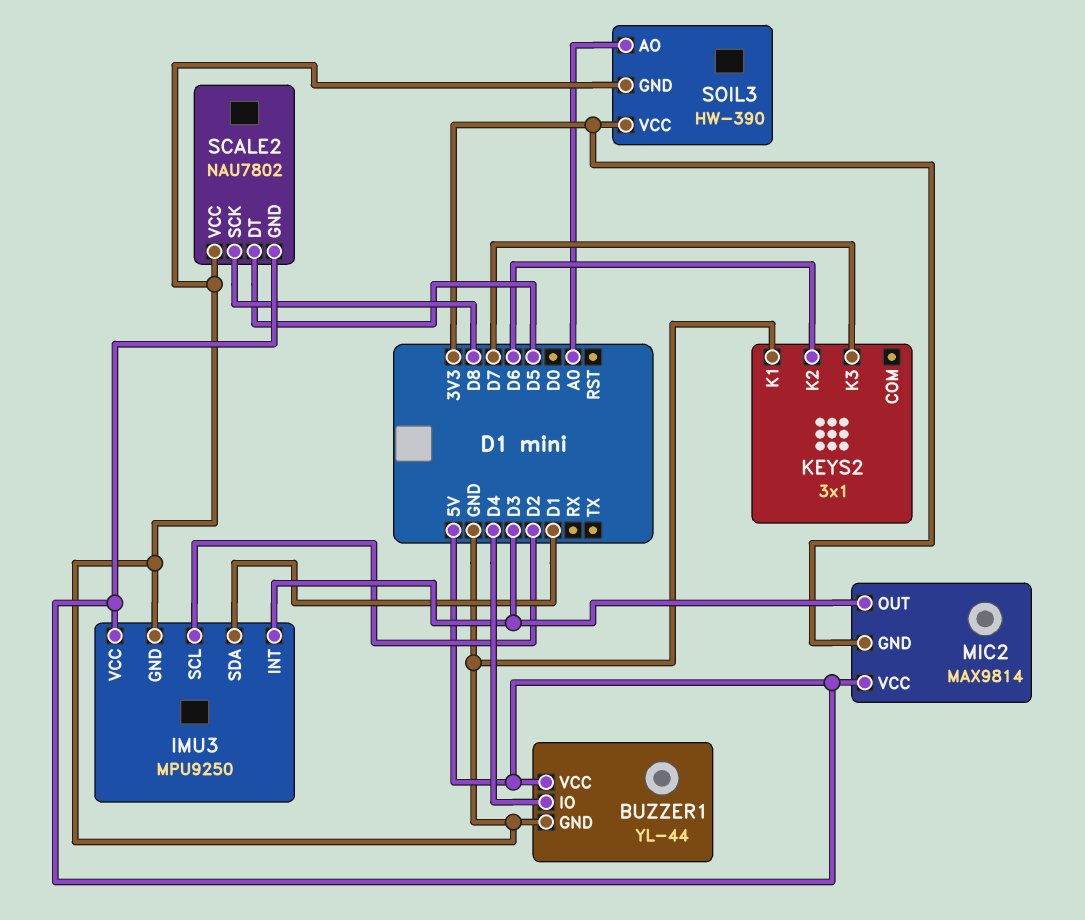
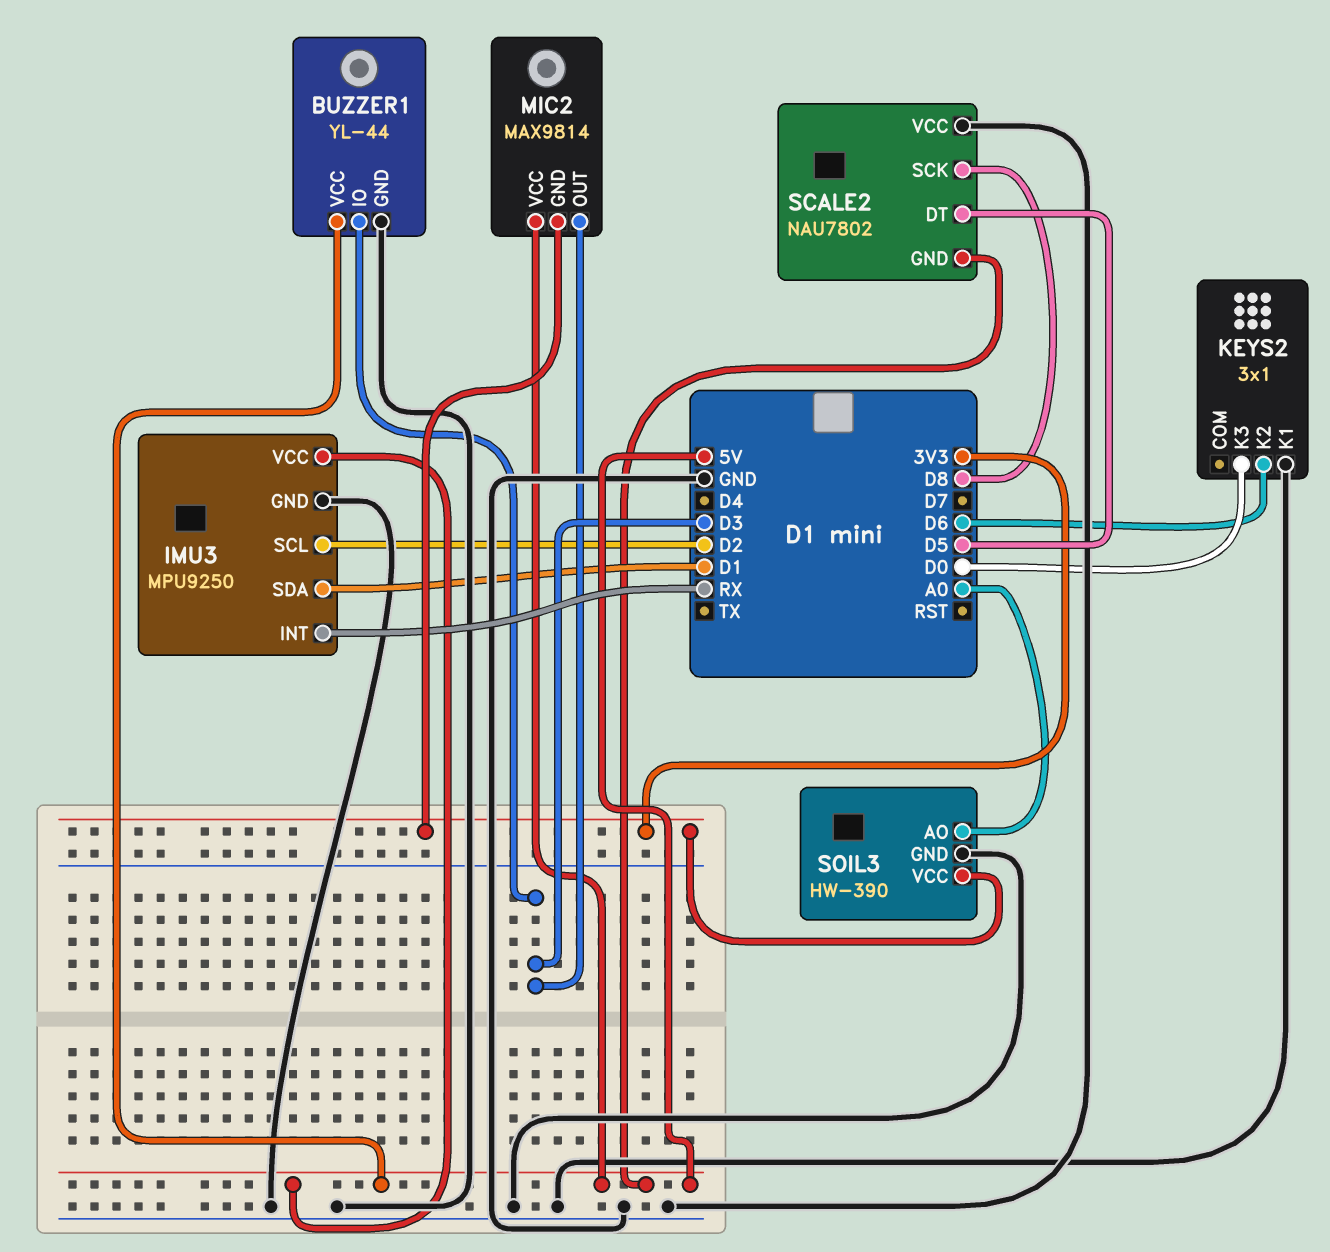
BUZZER1 pin IO: D4 -> D3
IMU3 pin INT: D3 -> RX
KEYS2 pin K3: D7 -> D0

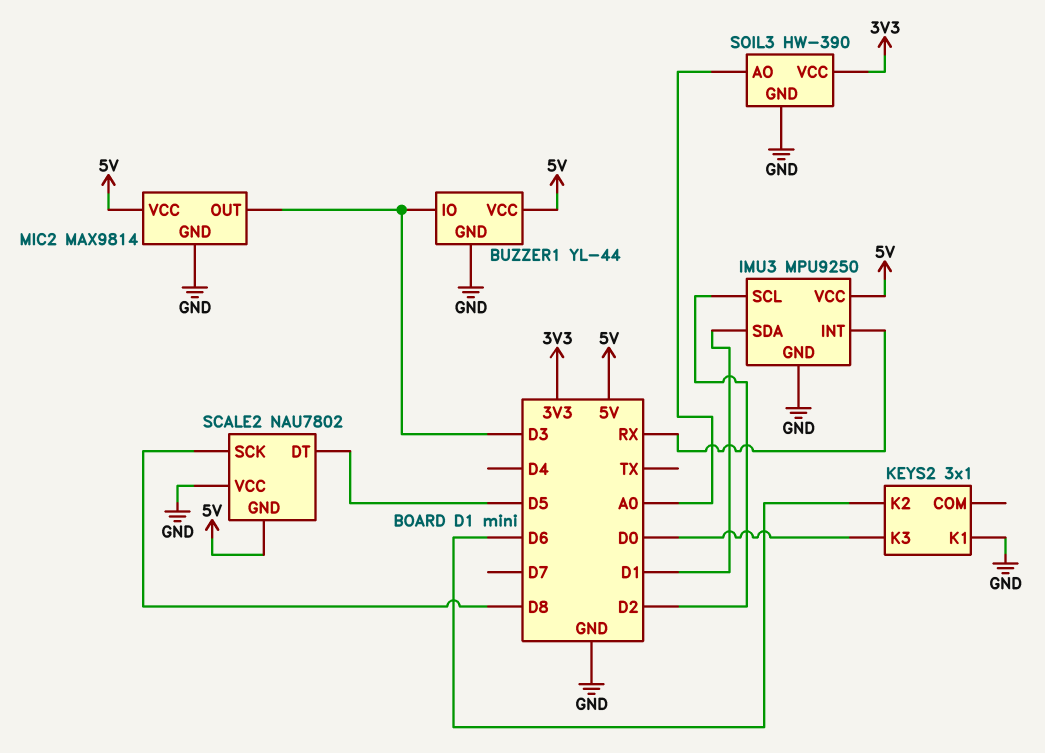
MIC2 pin GND: 3V3 -> GND

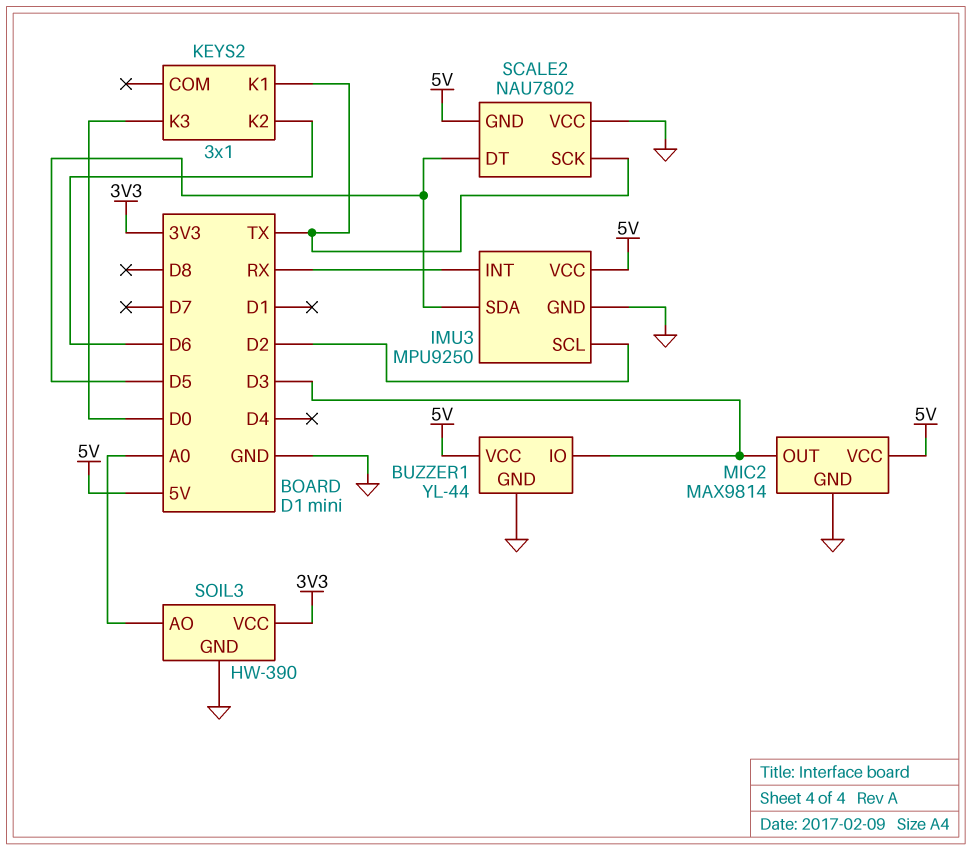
IMU3 pin SDA: D1 -> D5
KEYS2 pin K1: GND -> TX
SCALE2 pin SCK: D8 -> TX

